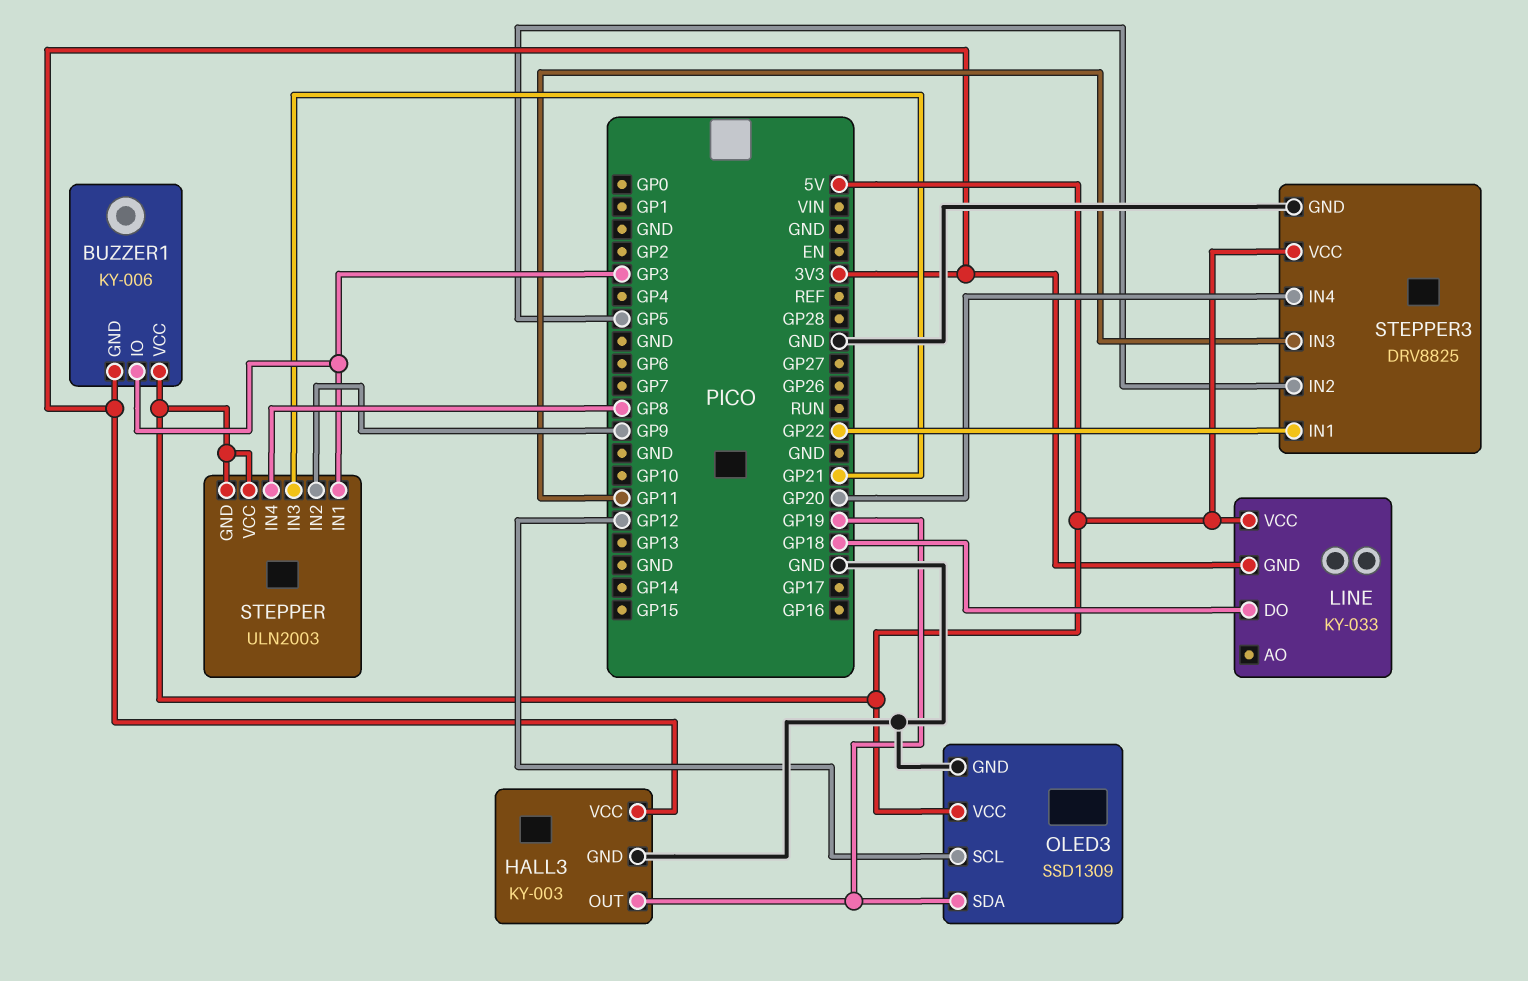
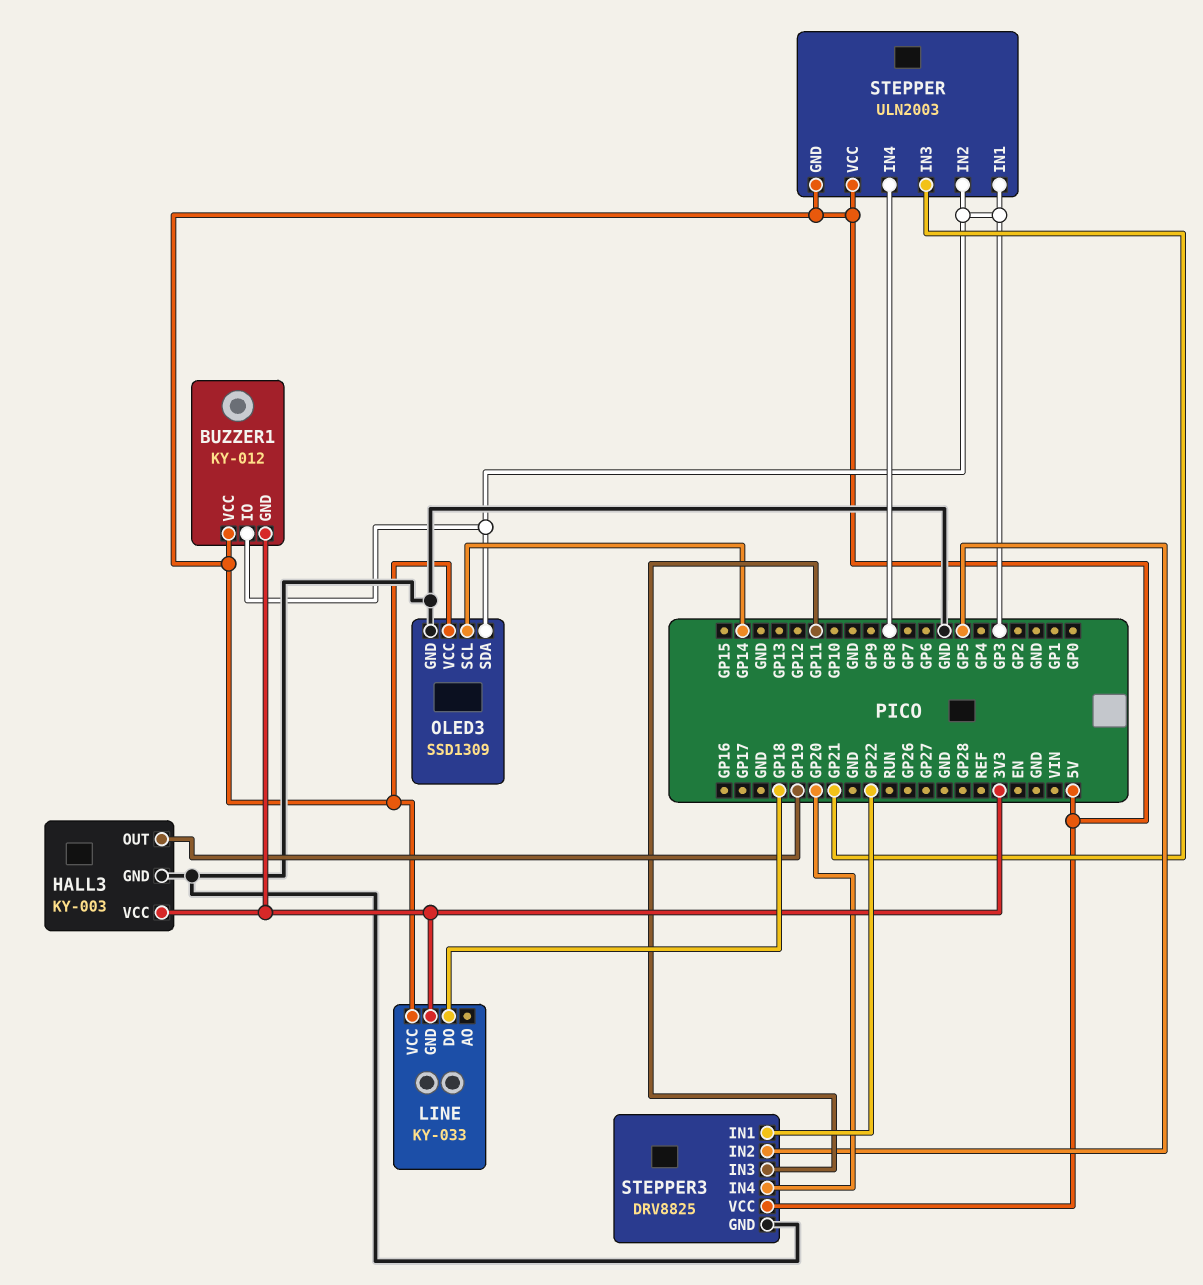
BUZZER1: KY-006 -> KY-012
OLED3 pin SCL: GP12 -> GP14
OLED3 pin SDA: GP19 -> GP3
STEPPER pin IN2: GP9 -> GP3

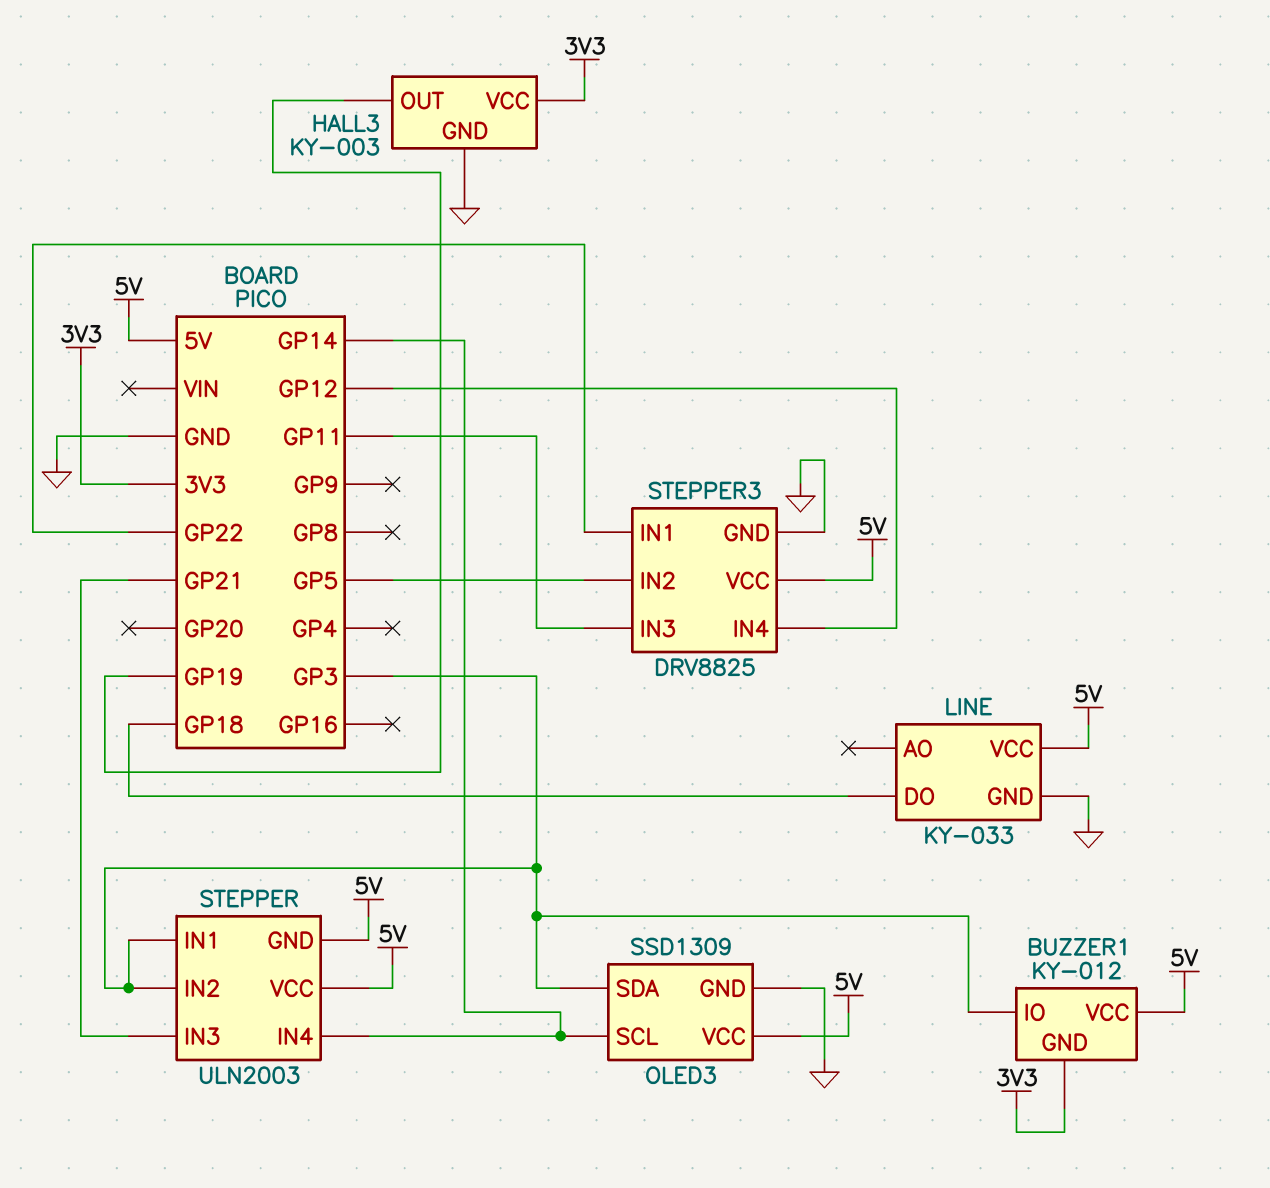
LINE pin GND: 3V3 -> GND
STEPPER pin IN4: GP8 -> GP14
STEPPER3 pin IN4: GP20 -> GP12

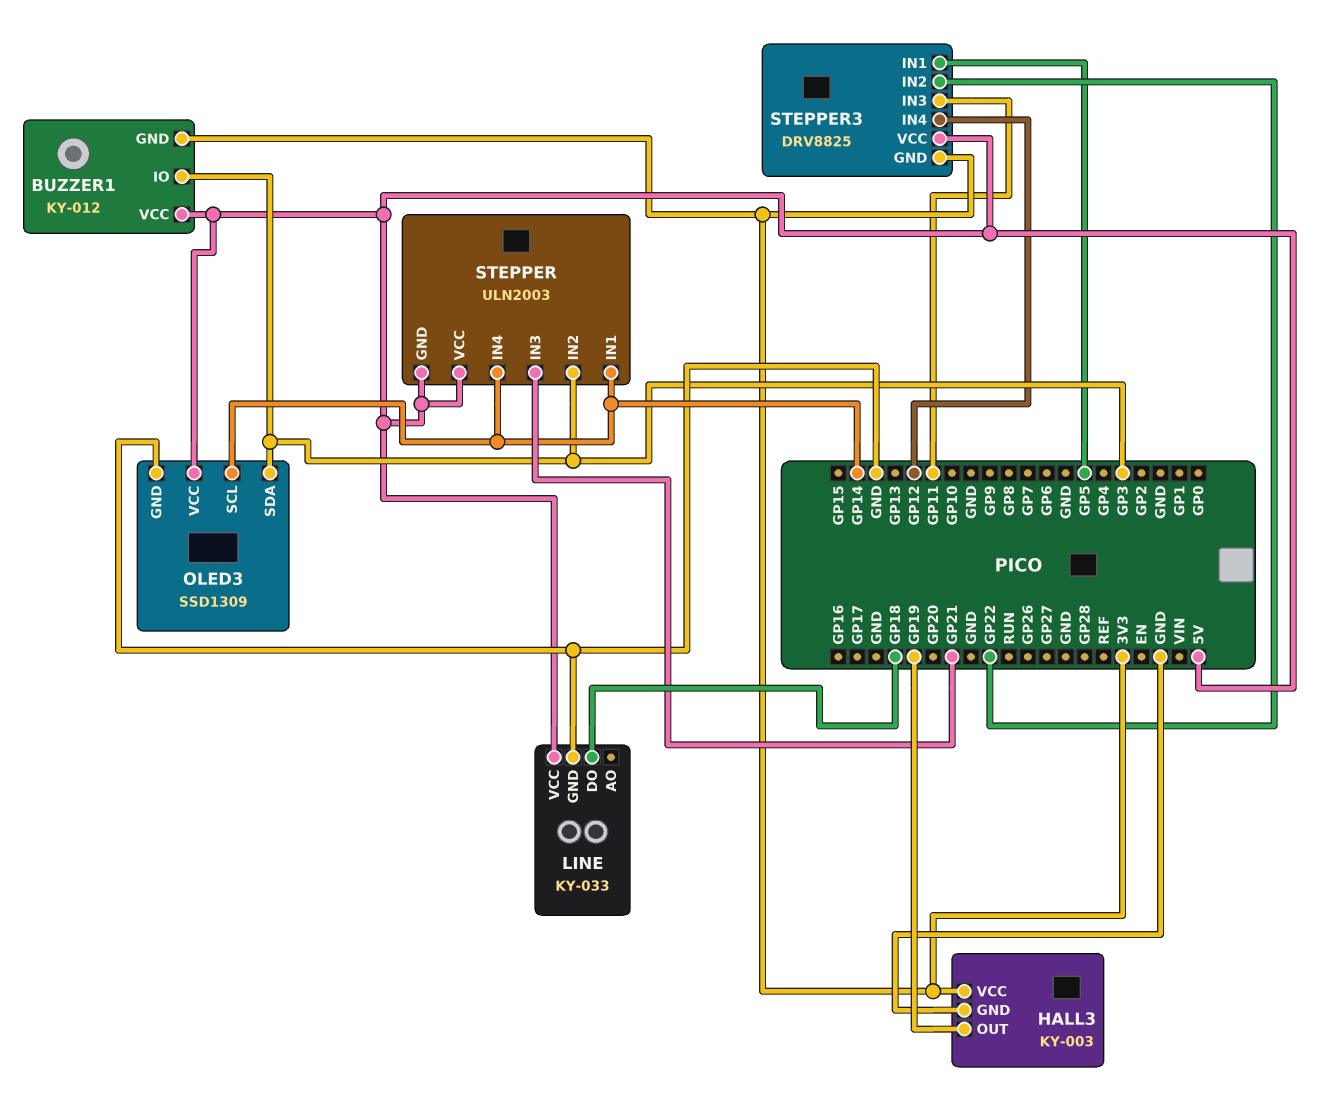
STEPPER pin IN1: GP3 -> GP14
STEPPER3 pin GND: GND -> 3V3
STEPPER3 pin IN1: GP22 -> GP5
STEPPER3 pin IN2: GP5 -> GP22

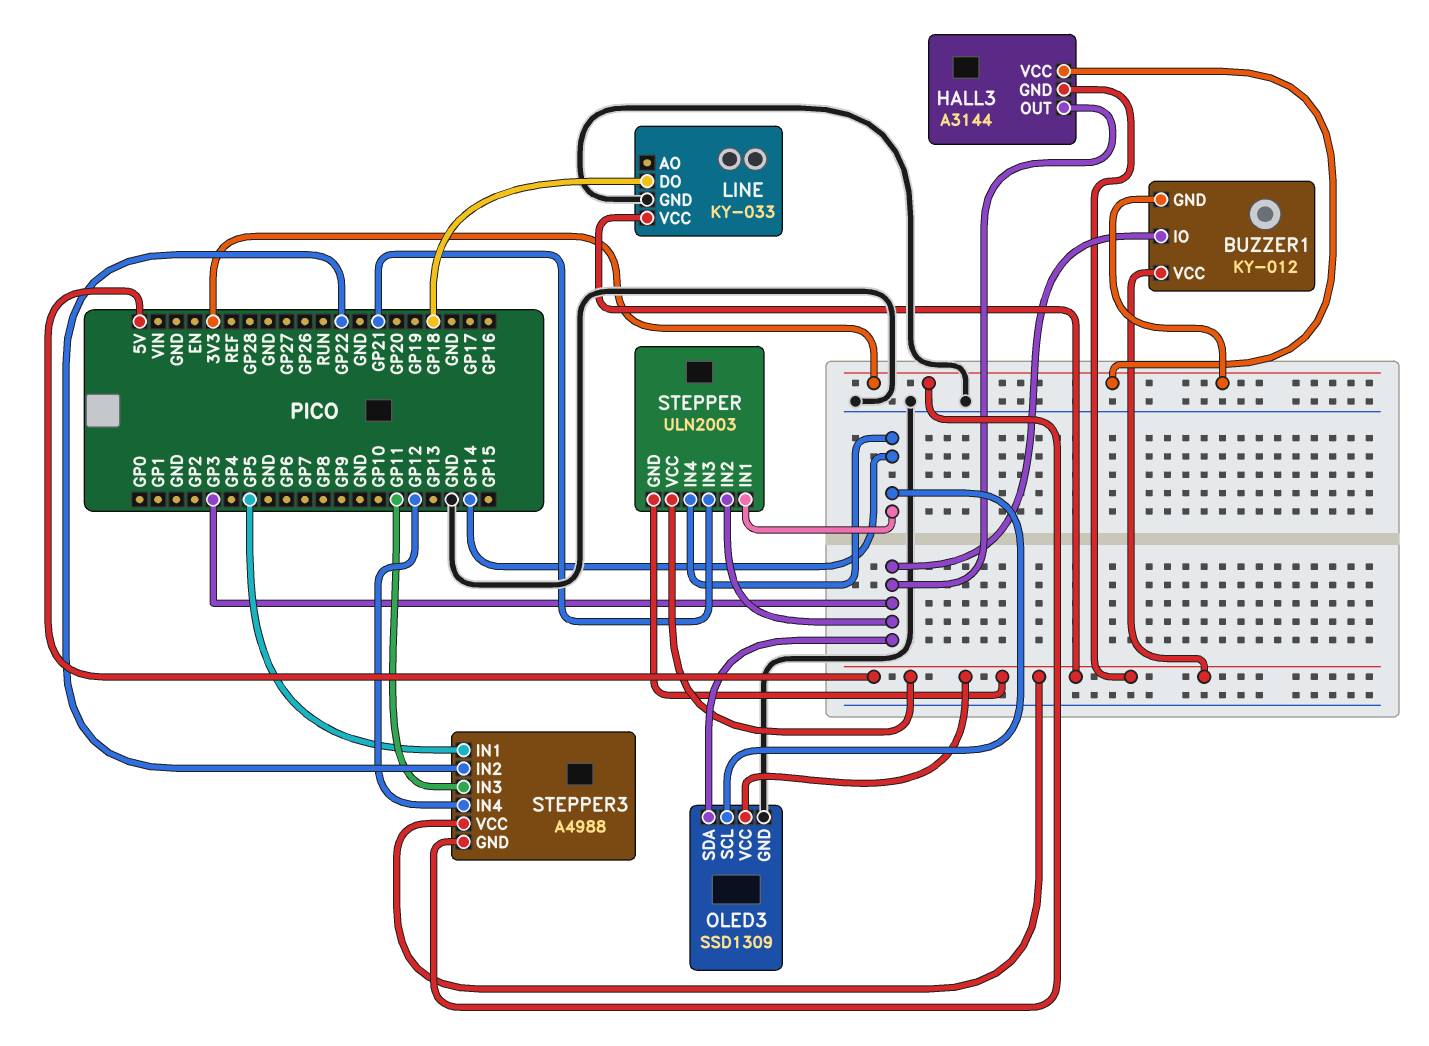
HALL3: KY-003 -> A3144
HALL3 pin GND: GND -> 5V
HALL3 pin OUT: GP19 -> GP3
STEPPER3: DRV8825 -> A4988

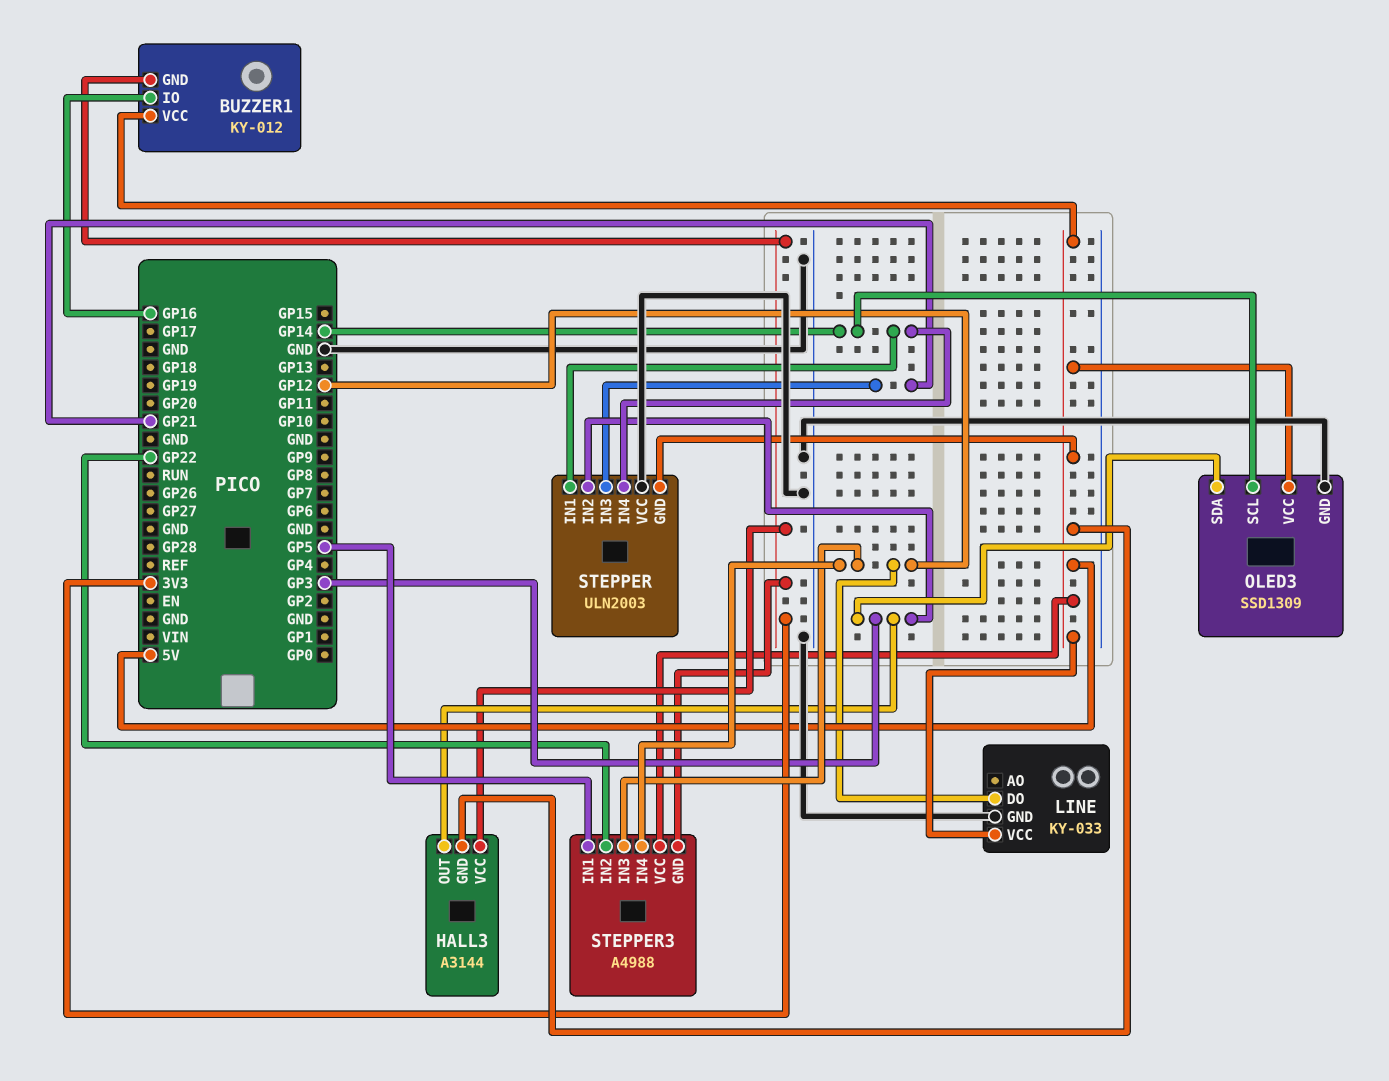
BUZZER1 pin IO: GP3 -> GP16
LINE pin DO: GP18 -> GP12
STEPPER pin VCC: 5V -> GND
STEPPER3 pin IN3: GP11 -> GP12

